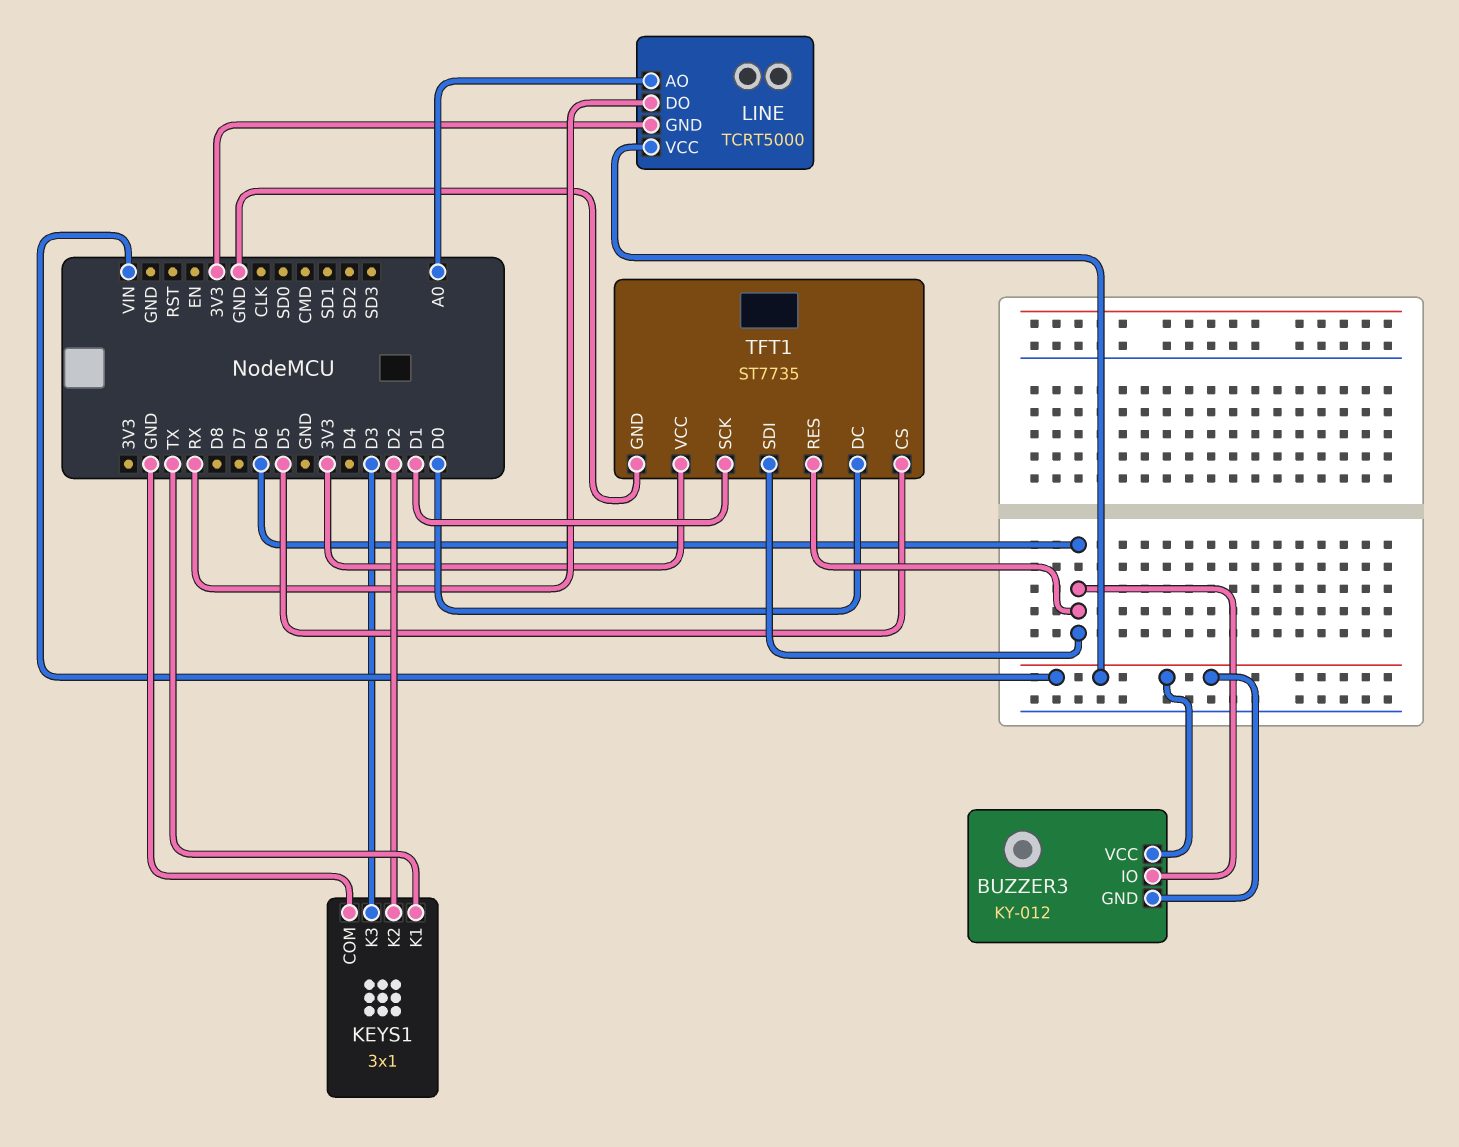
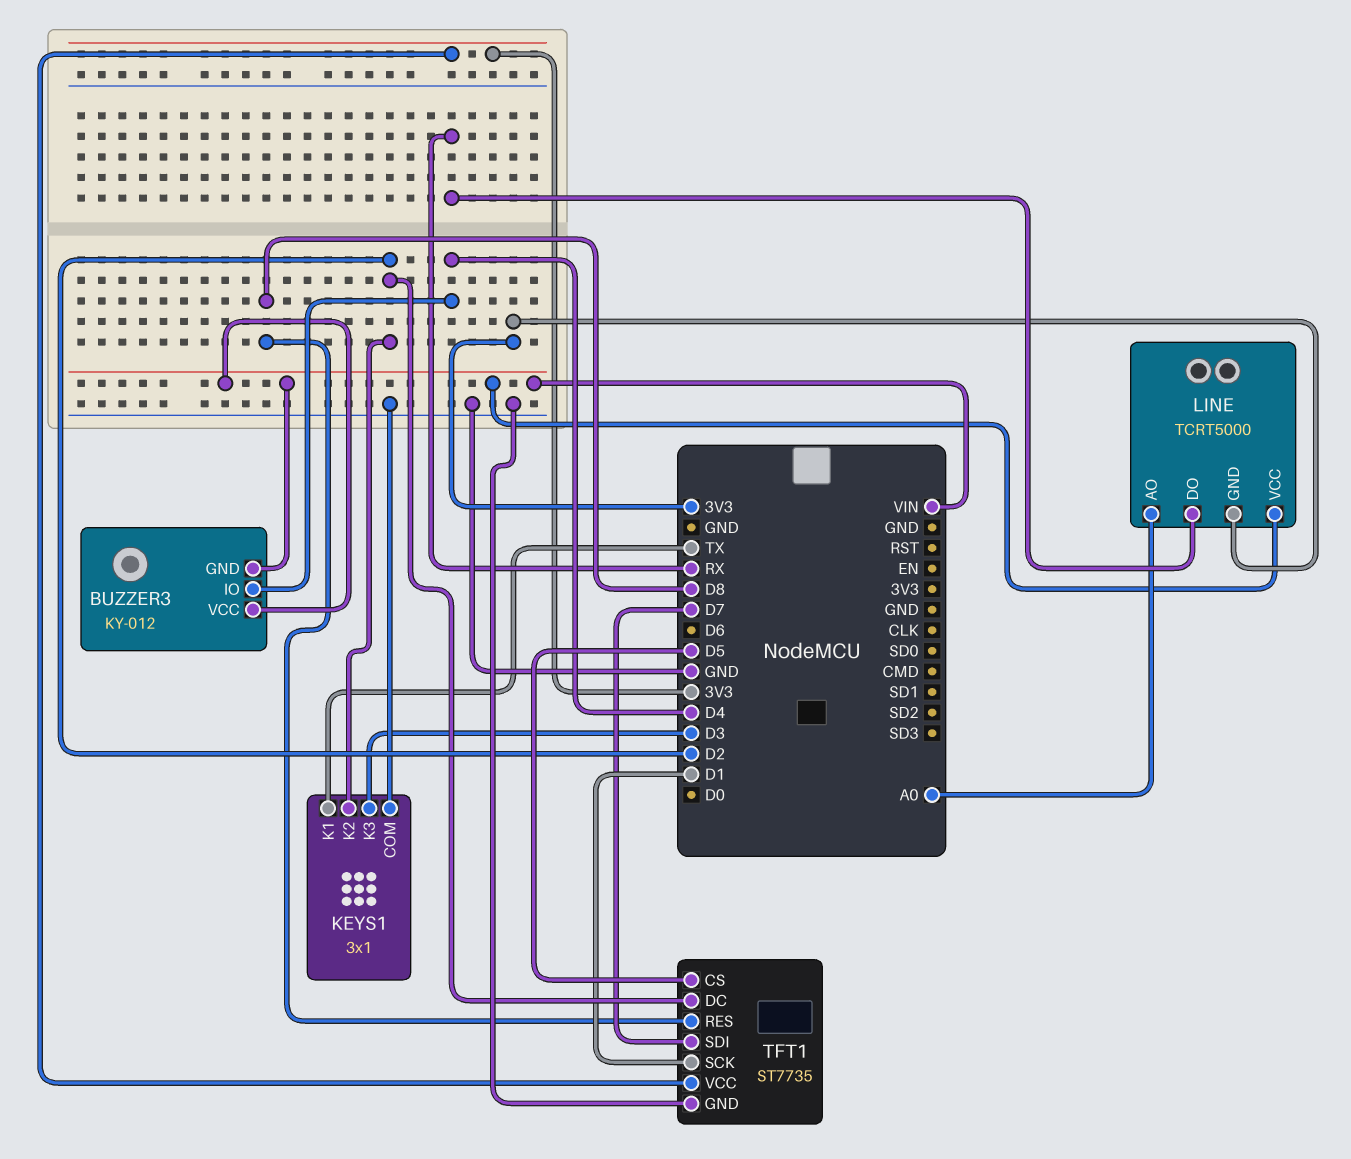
BUZZER3 pin IO: D6 -> D4
TFT1 pin DC: D0 -> D2
TFT1 pin RES: D6 -> D8
TFT1 pin SDI: D6 -> D7

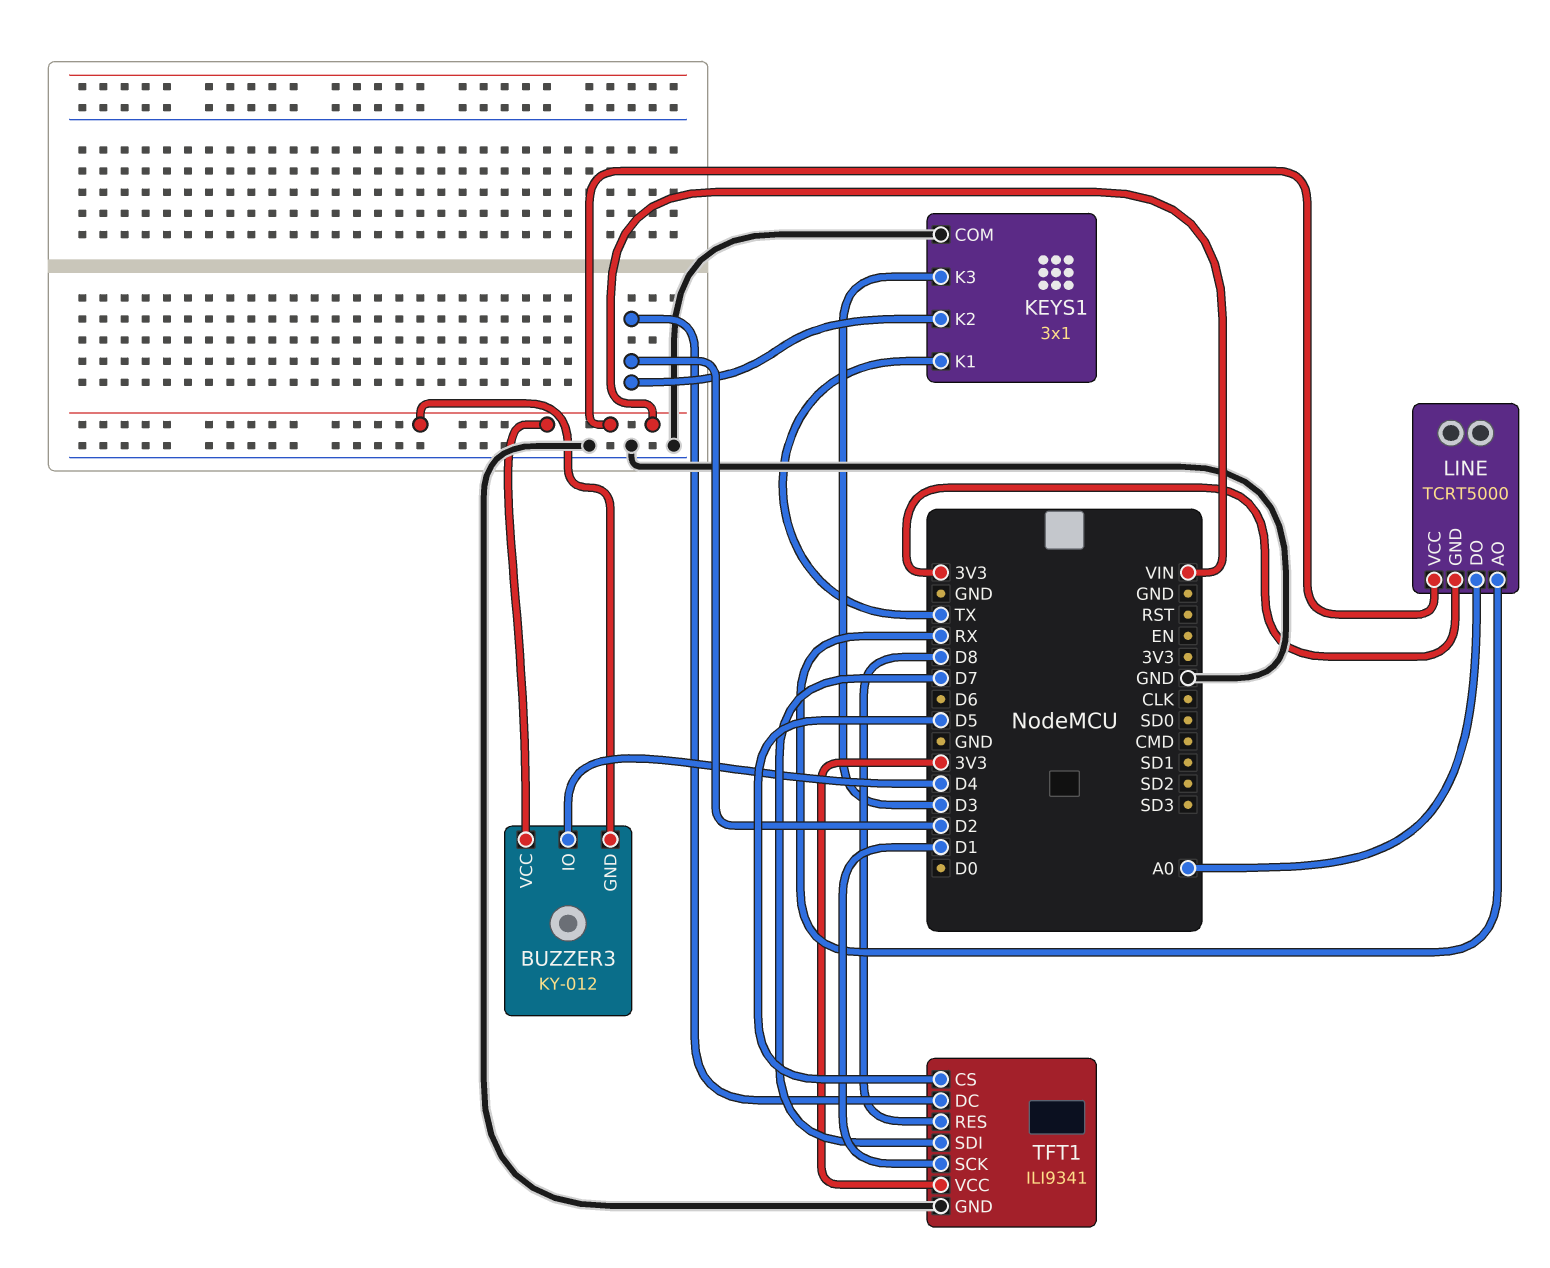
LINE pin AO: A0 -> RX
LINE pin DO: RX -> A0
TFT1: ST7735 -> ILI9341

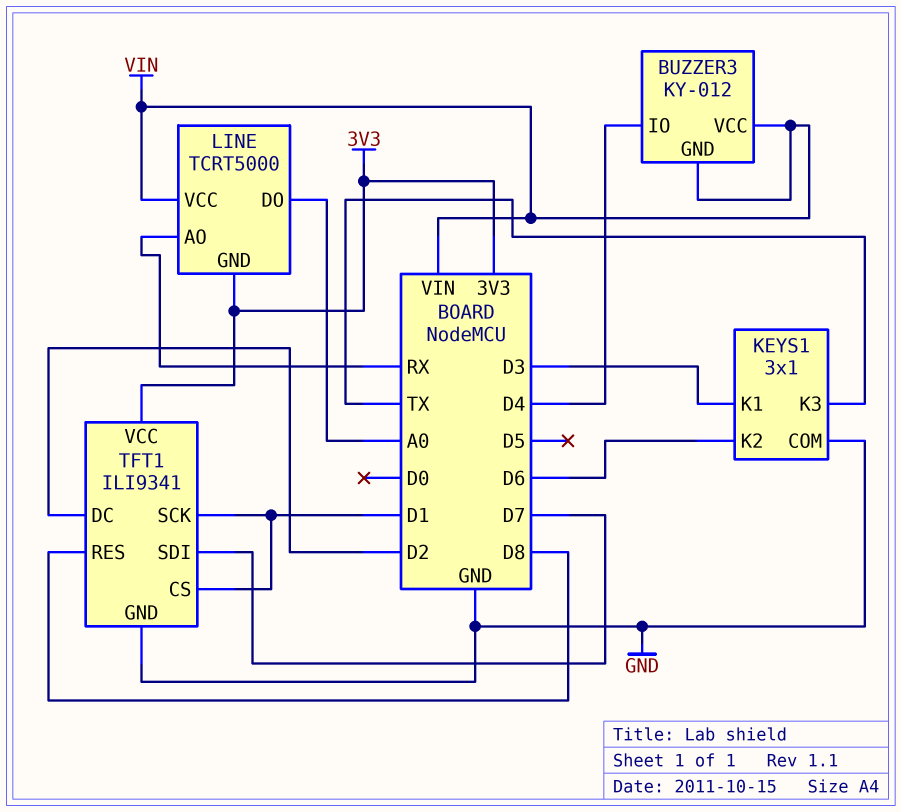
KEYS1 pin K1: TX -> D3
KEYS1 pin K2: D2 -> D6
KEYS1 pin K3: D3 -> TX
TFT1 pin CS: D5 -> D1

